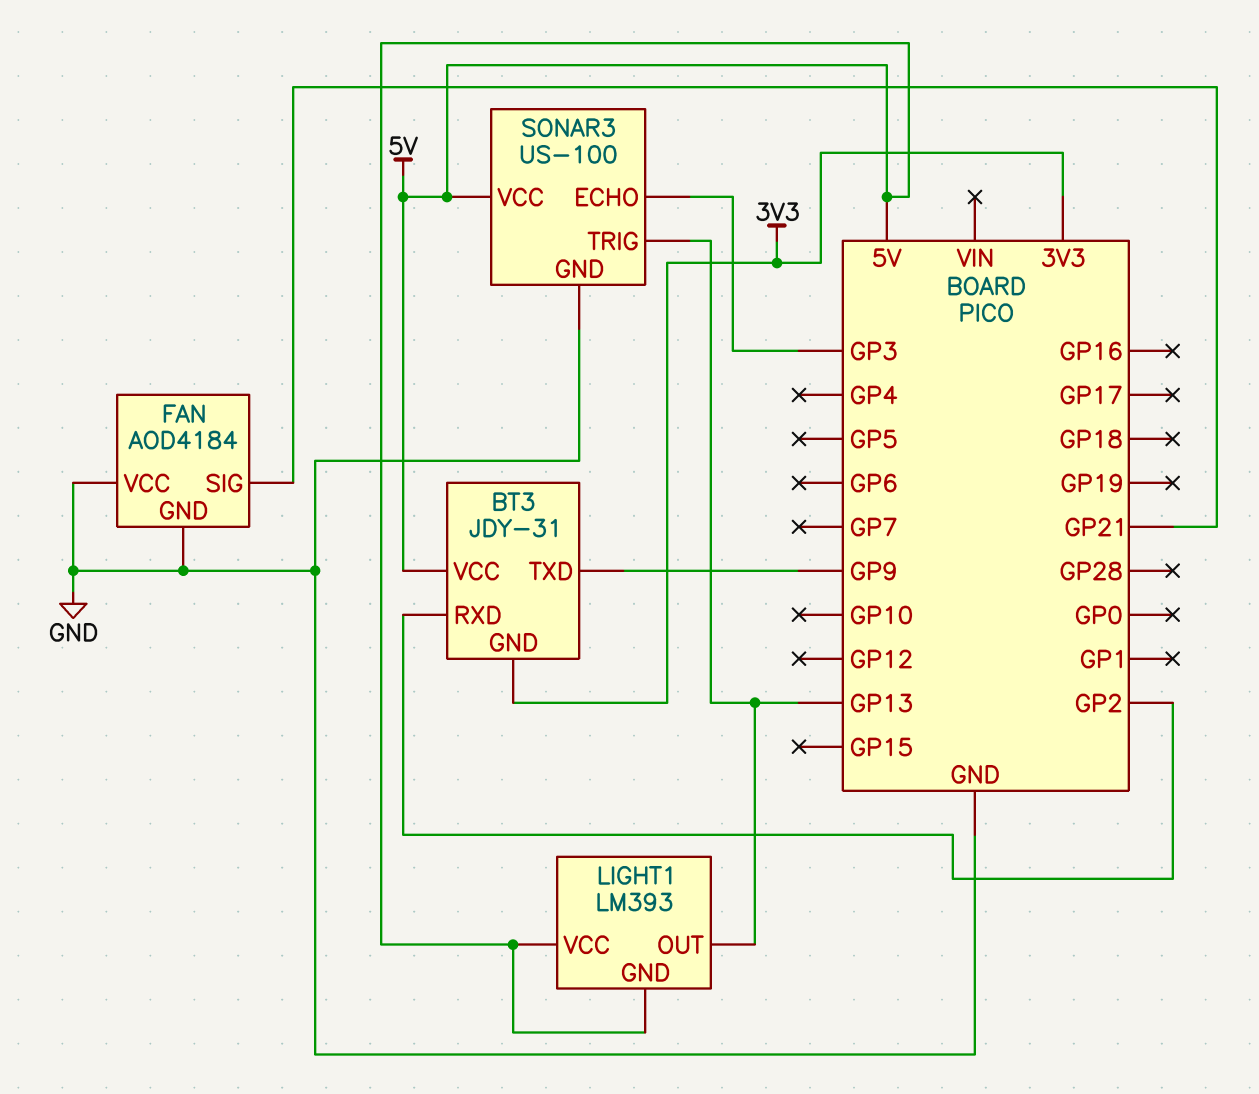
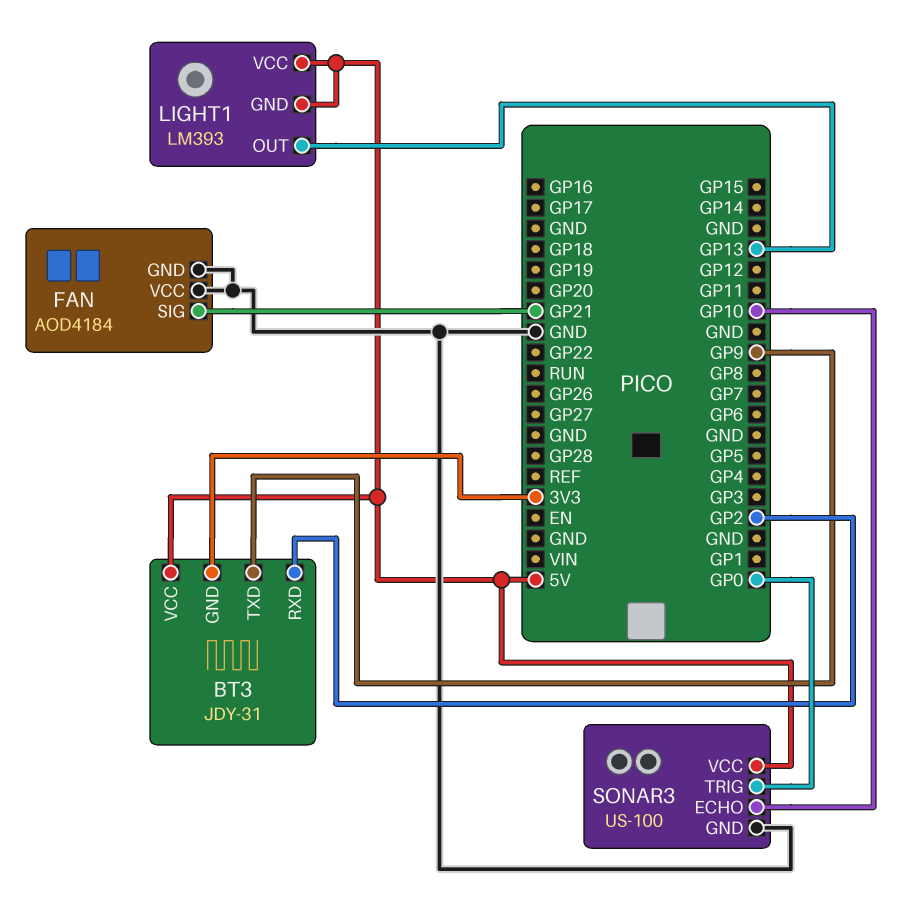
SONAR3 pin ECHO: GP3 -> GP10
SONAR3 pin TRIG: GP13 -> GP0

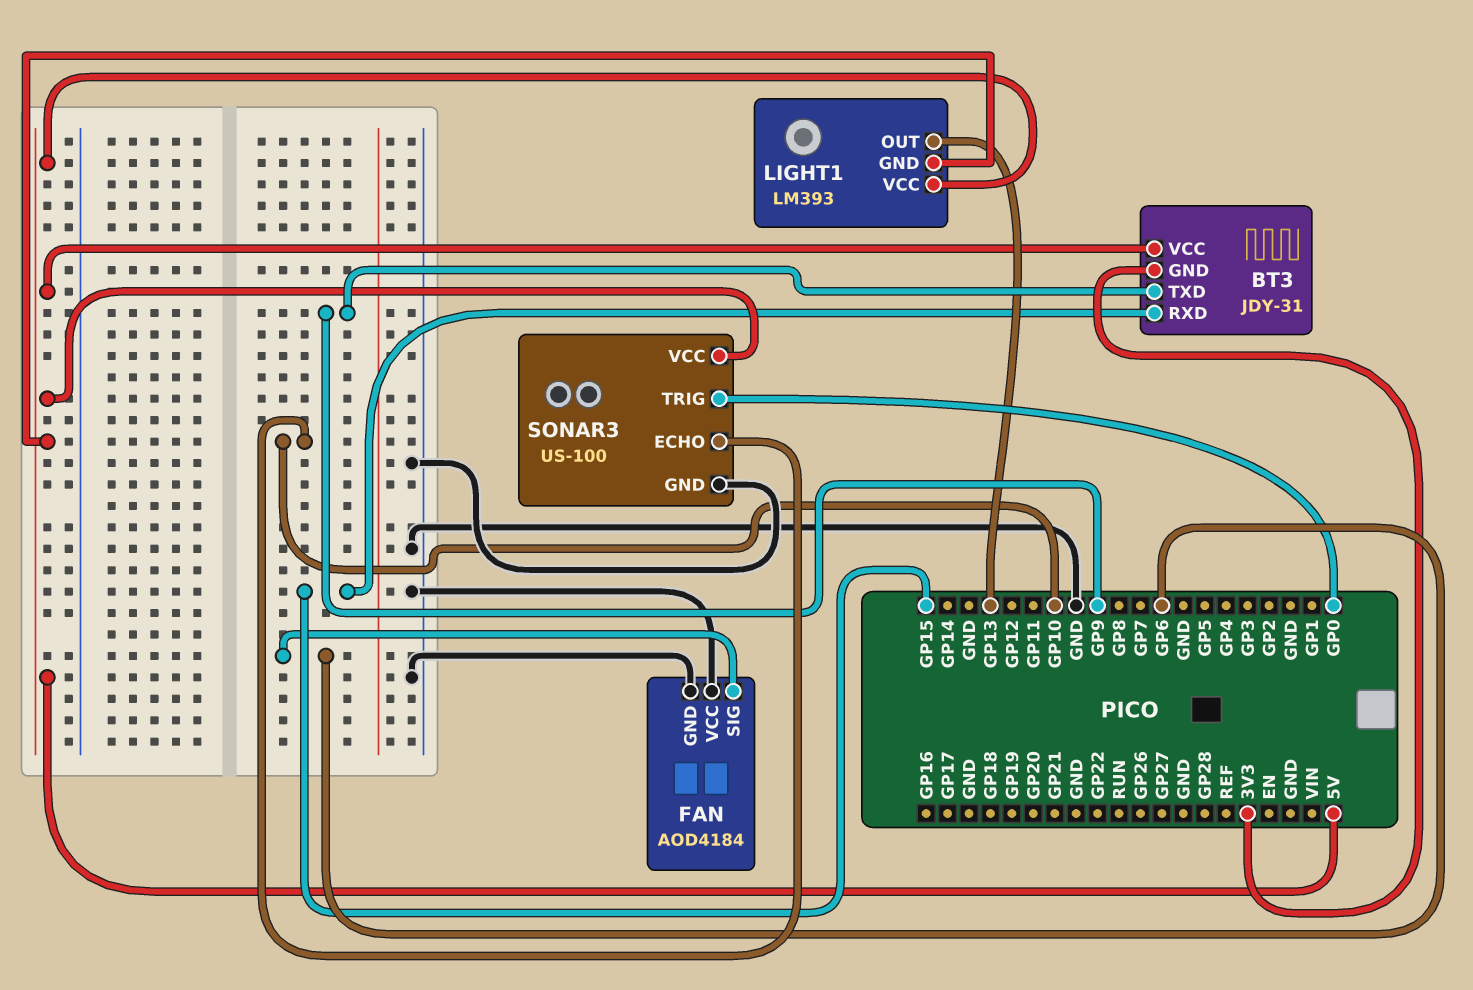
BT3 pin RXD: GP2 -> GP15
FAN pin SIG: GP21 -> GP6

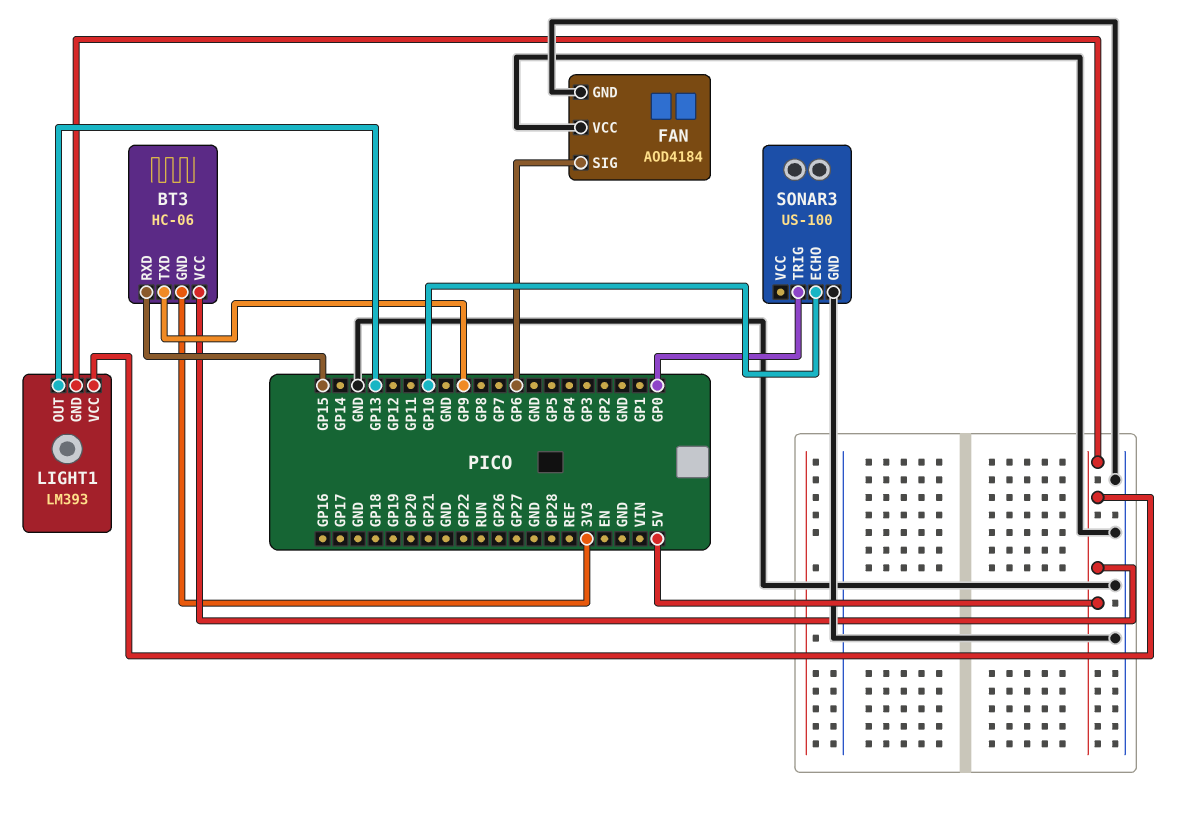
BT3: JDY-31 -> HC-06
SONAR3 pin VCC: 5V -> none

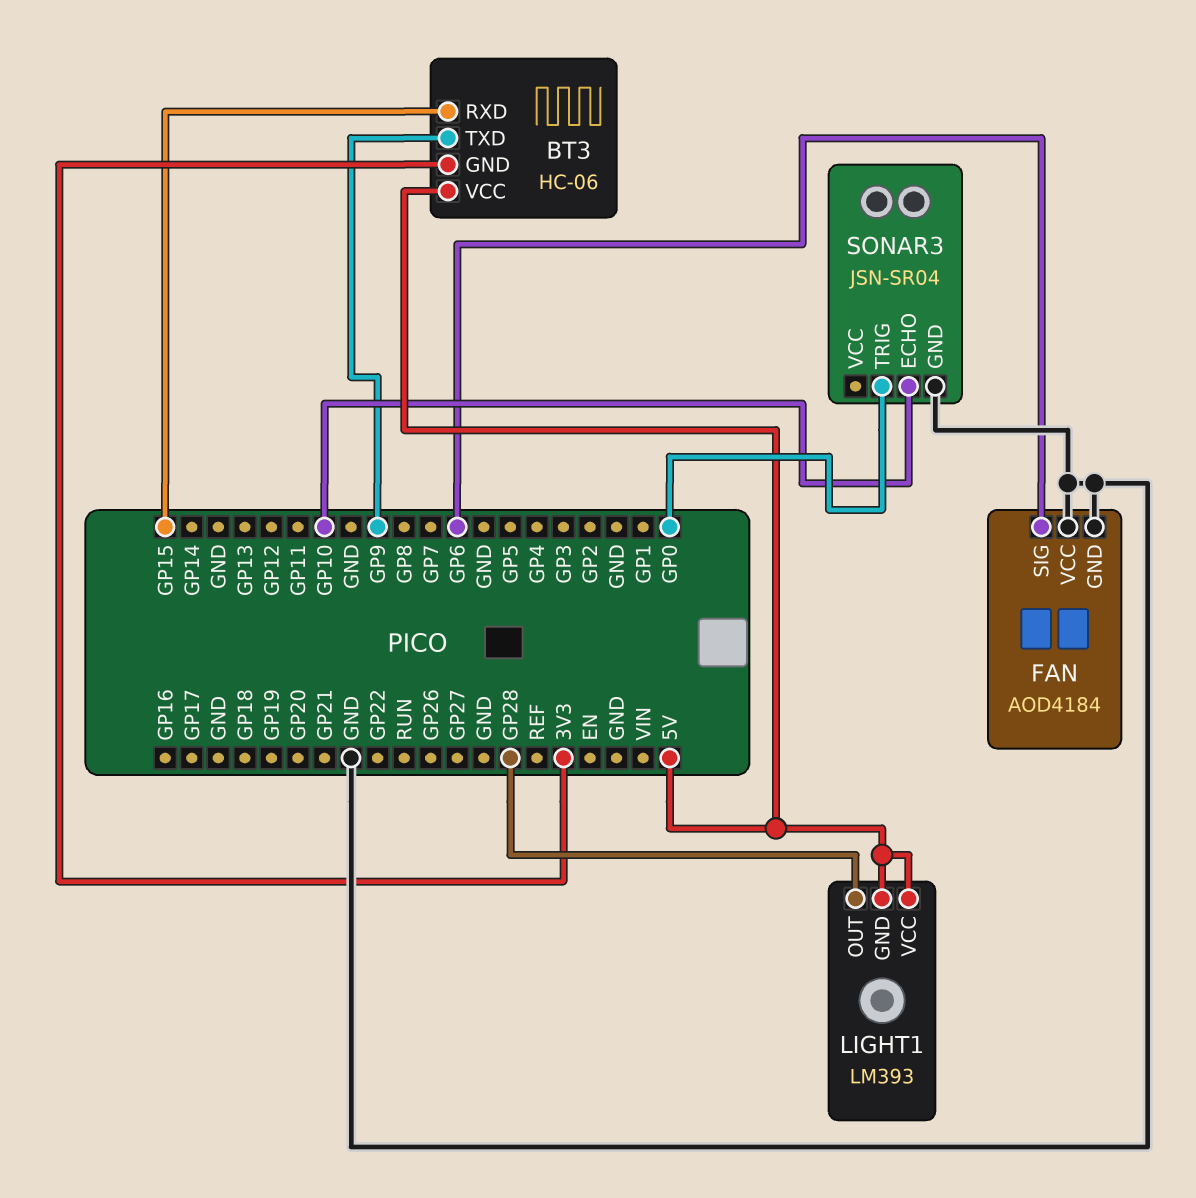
LIGHT1 pin OUT: GP13 -> GP28
SONAR3: US-100 -> JSN-SR04

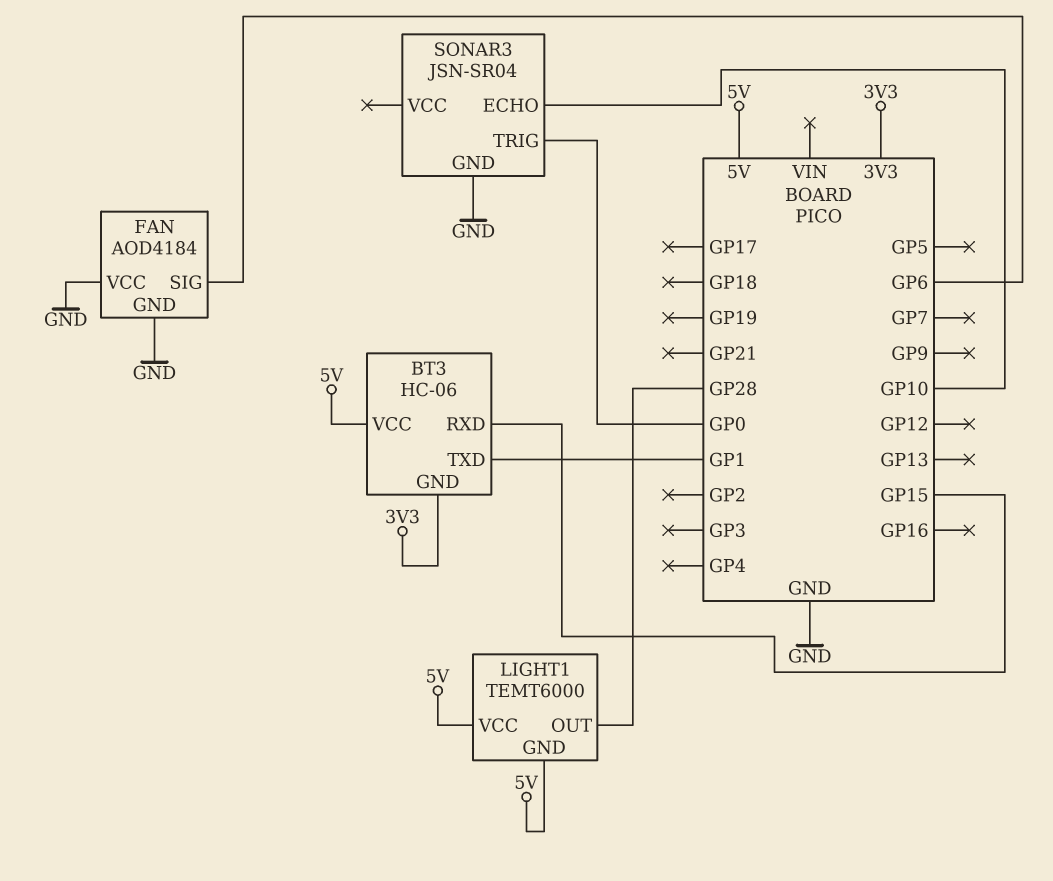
BT3 pin TXD: GP9 -> GP1
LIGHT1: LM393 -> TEMT6000

